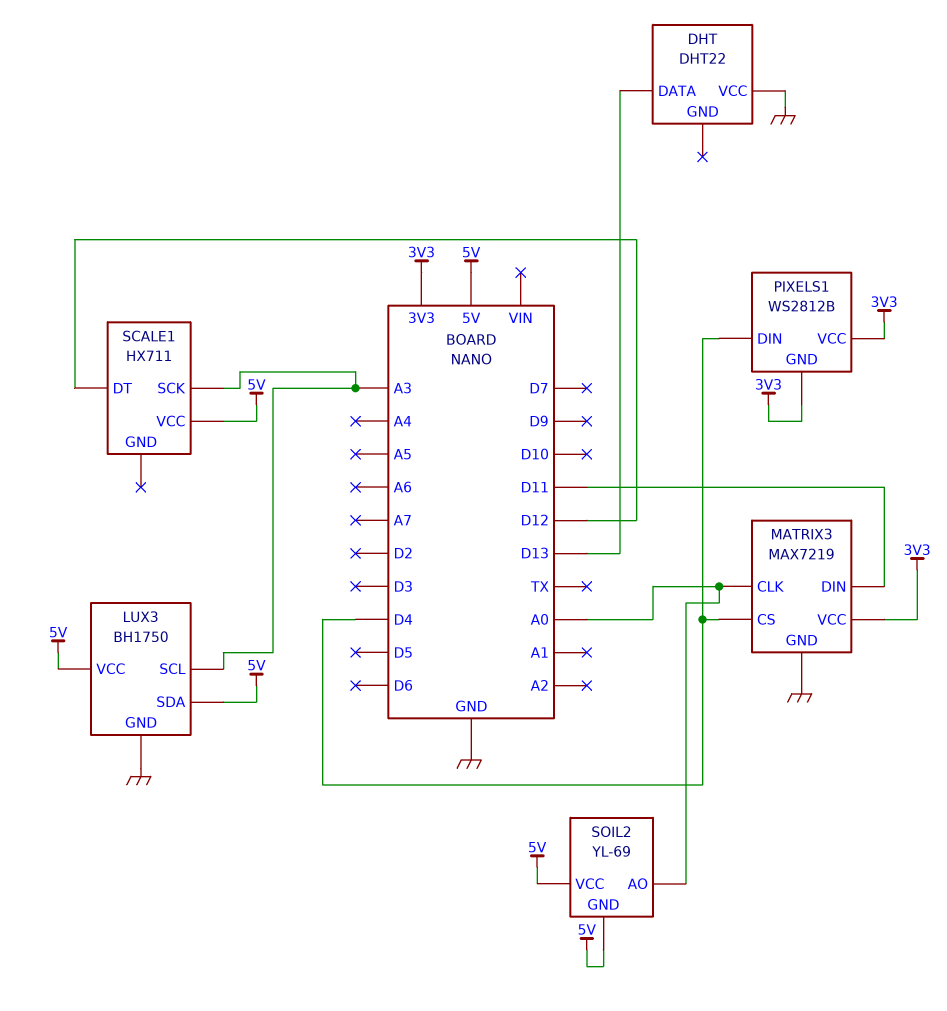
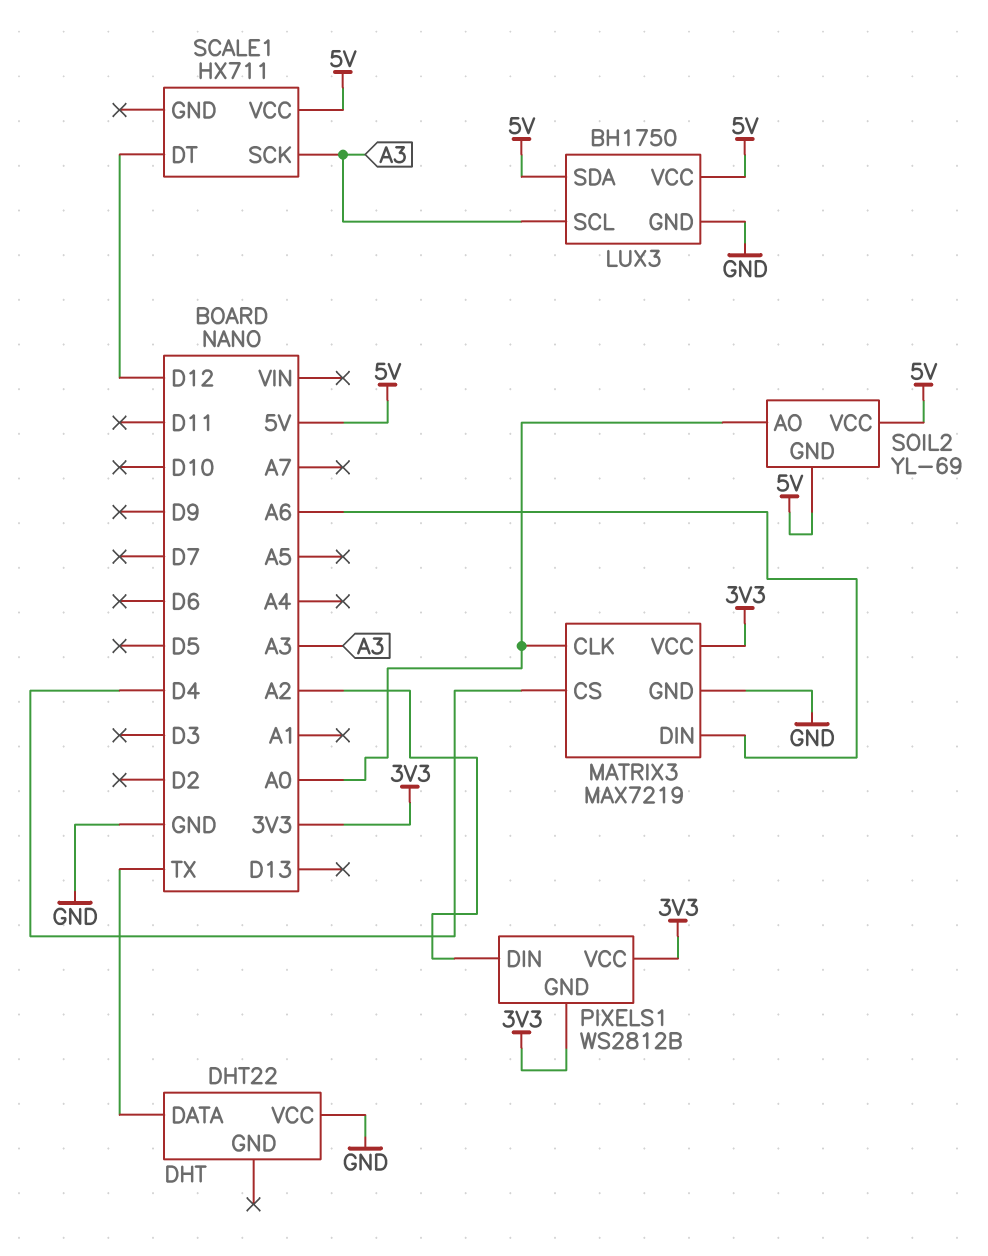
DHT pin DATA: D13 -> TX
MATRIX3 pin DIN: D11 -> A6
PIXELS1 pin DIN: D4 -> A2

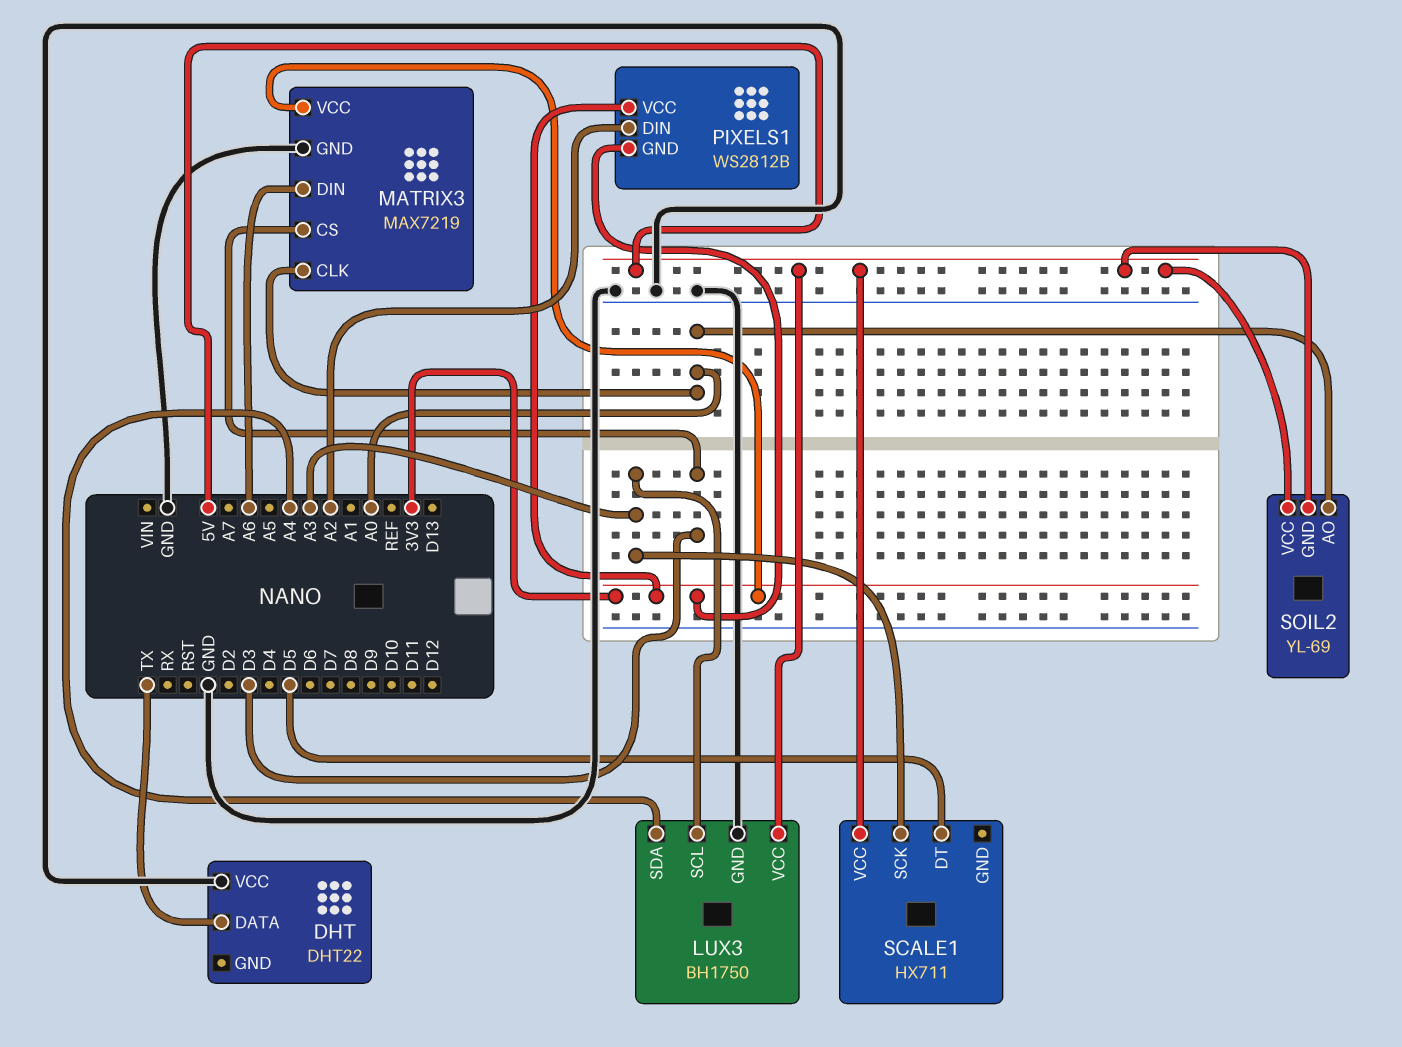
LUX3 pin SDA: 5V -> A4
MATRIX3 pin CS: D4 -> D3
SCALE1 pin DT: D12 -> D5

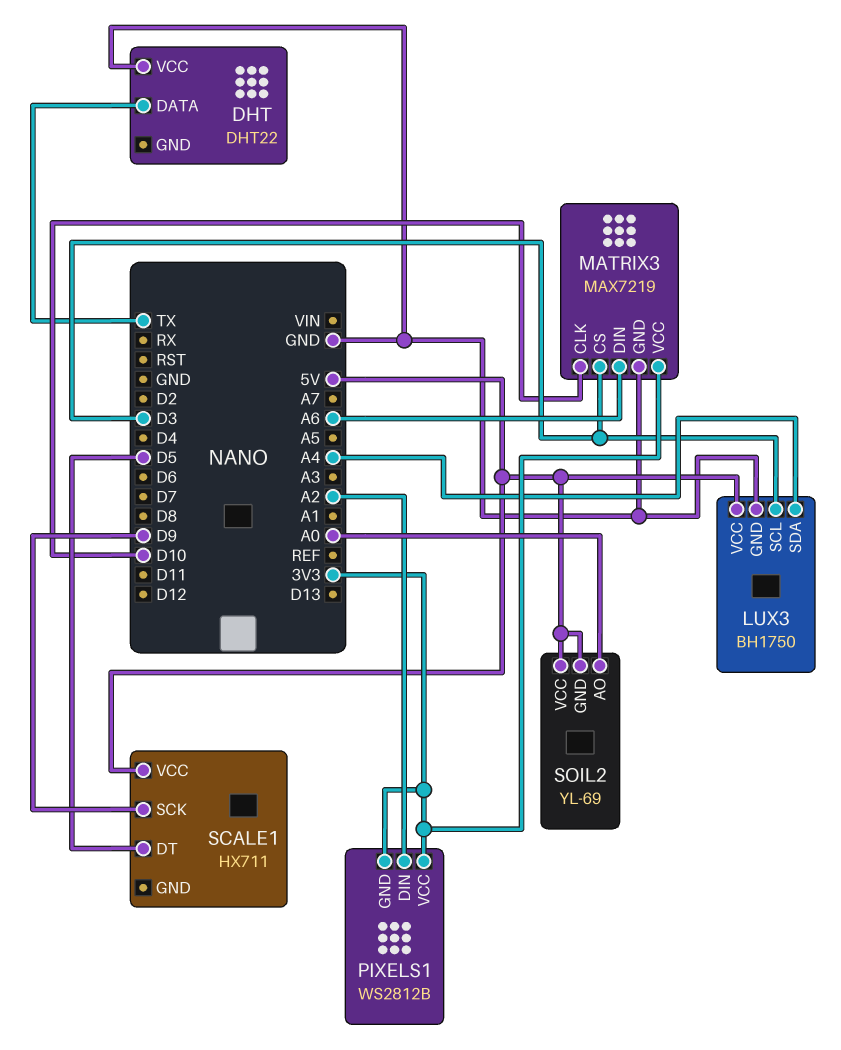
LUX3 pin SCL: A3 -> D3
MATRIX3 pin CLK: A0 -> D10
SCALE1 pin SCK: A3 -> D9

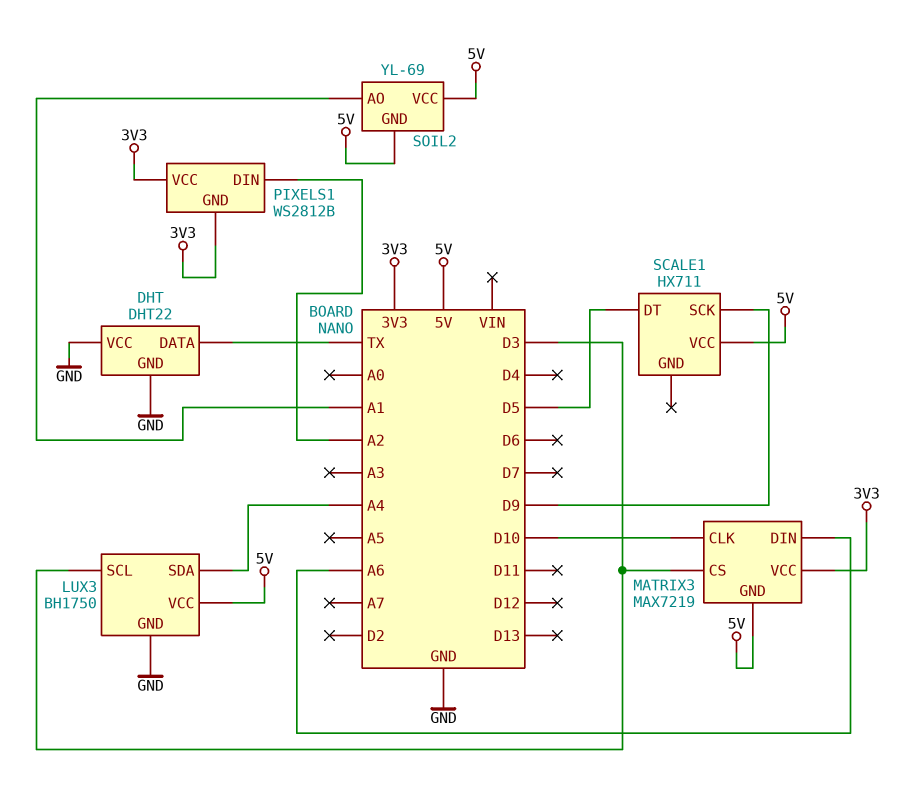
DHT pin GND: none -> GND
MATRIX3 pin GND: GND -> 5V
SOIL2 pin AO: A0 -> A1

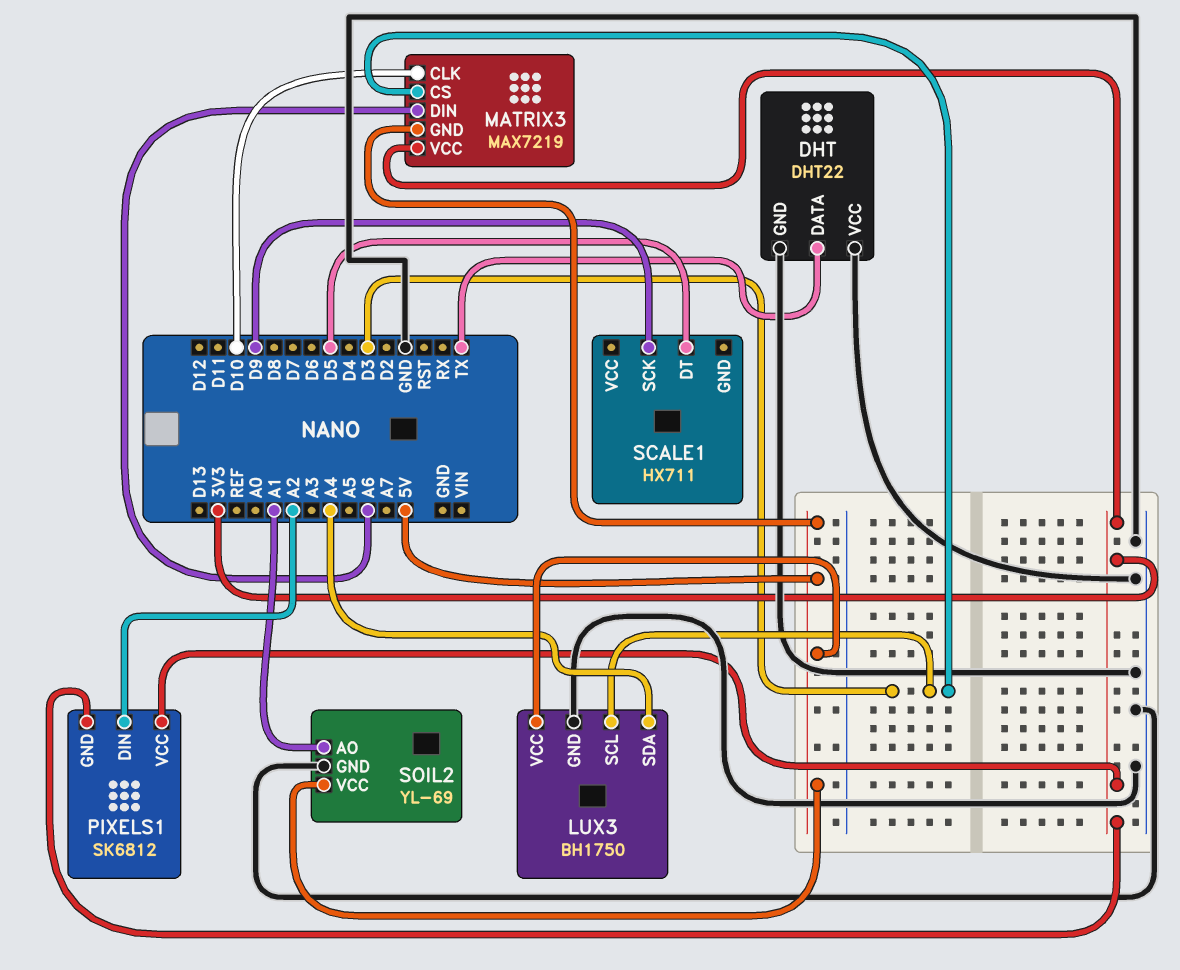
PIXELS1: WS2812B -> SK6812
SCALE1 pin VCC: 5V -> none
SOIL2 pin GND: 5V -> GND

